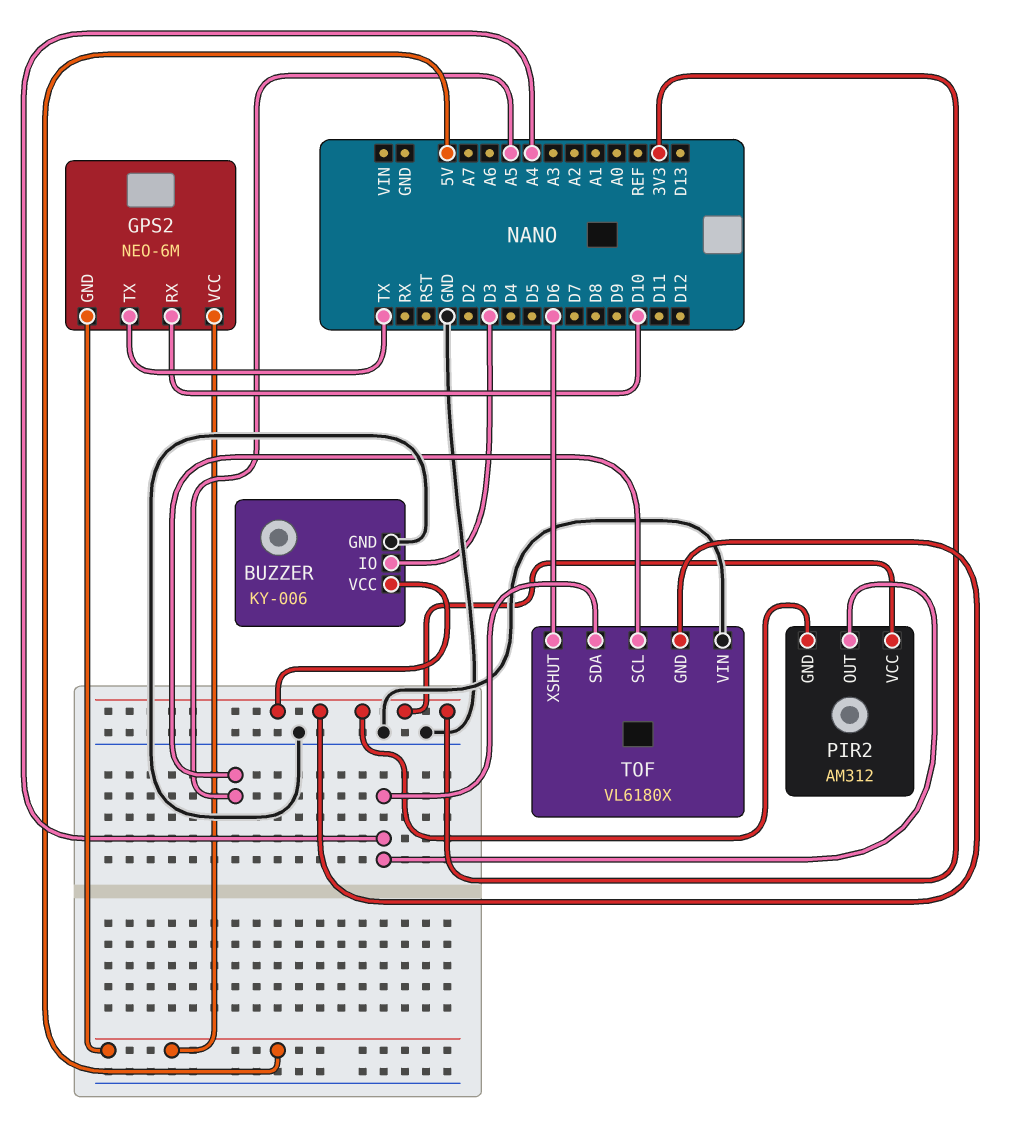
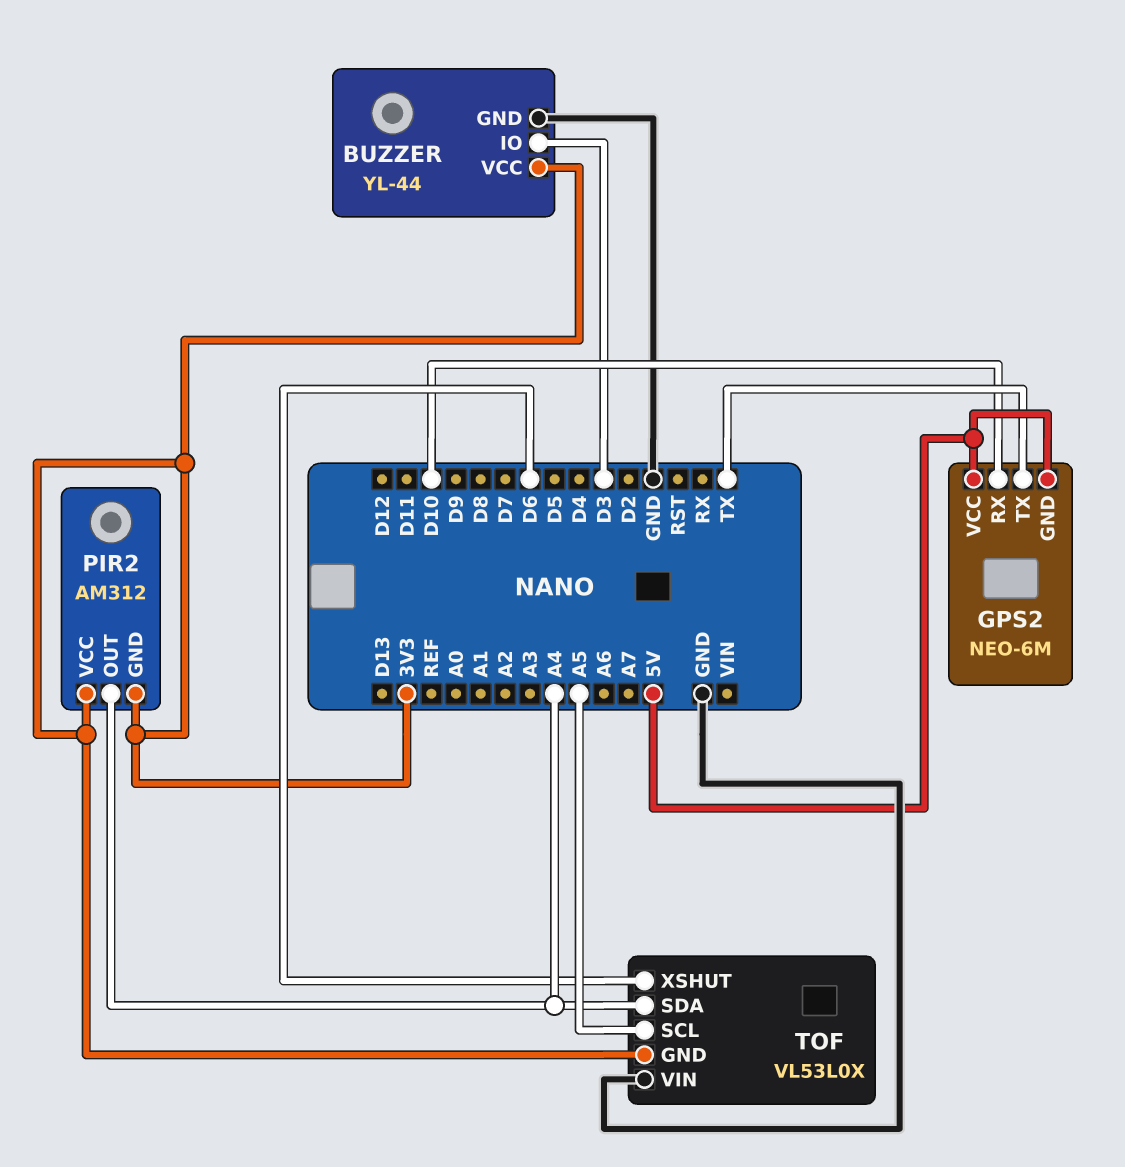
BUZZER: KY-006 -> YL-44
TOF: VL6180X -> VL53L0X

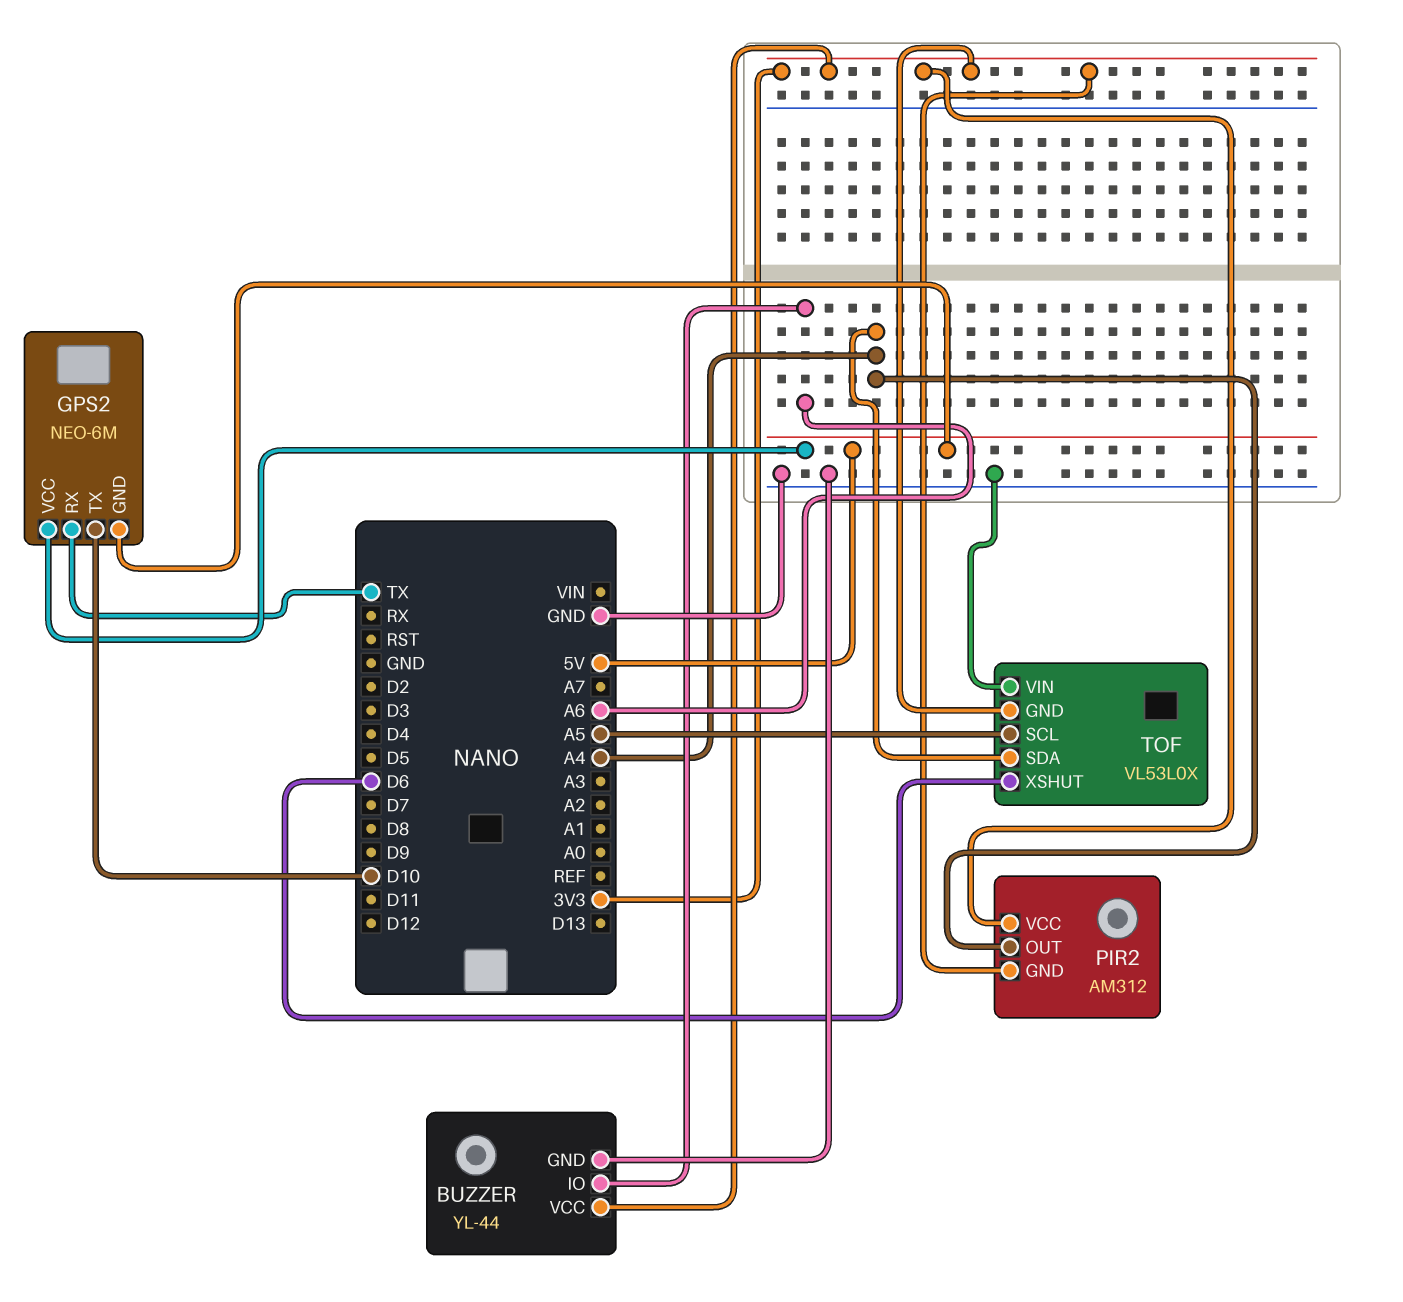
BUZZER pin IO: D3 -> A6
GPS2 pin RX: D10 -> TX
GPS2 pin TX: TX -> D10

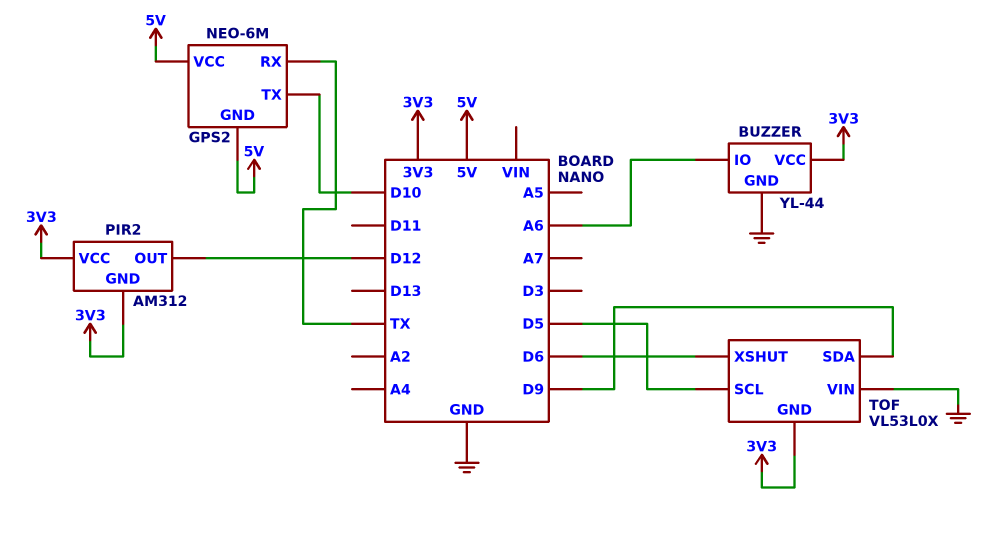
PIR2 pin OUT: A4 -> D12
TOF pin SCL: A5 -> D5
TOF pin SDA: A4 -> D9

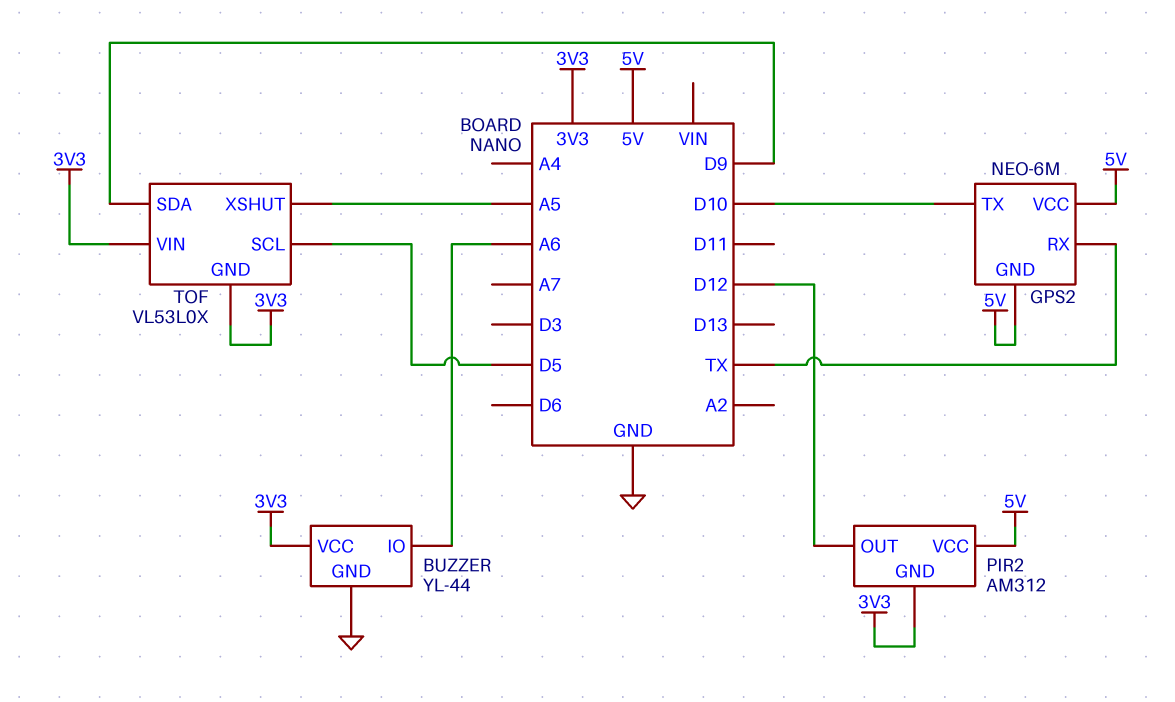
PIR2 pin VCC: 3V3 -> 5V
TOF pin VIN: GND -> 3V3
TOF pin XSHUT: D6 -> A5

